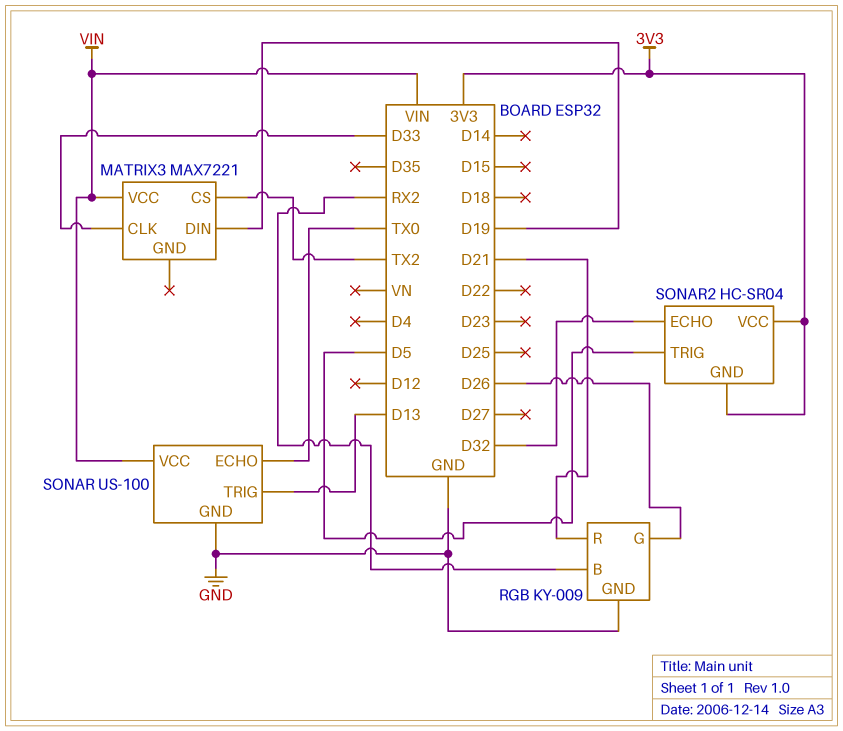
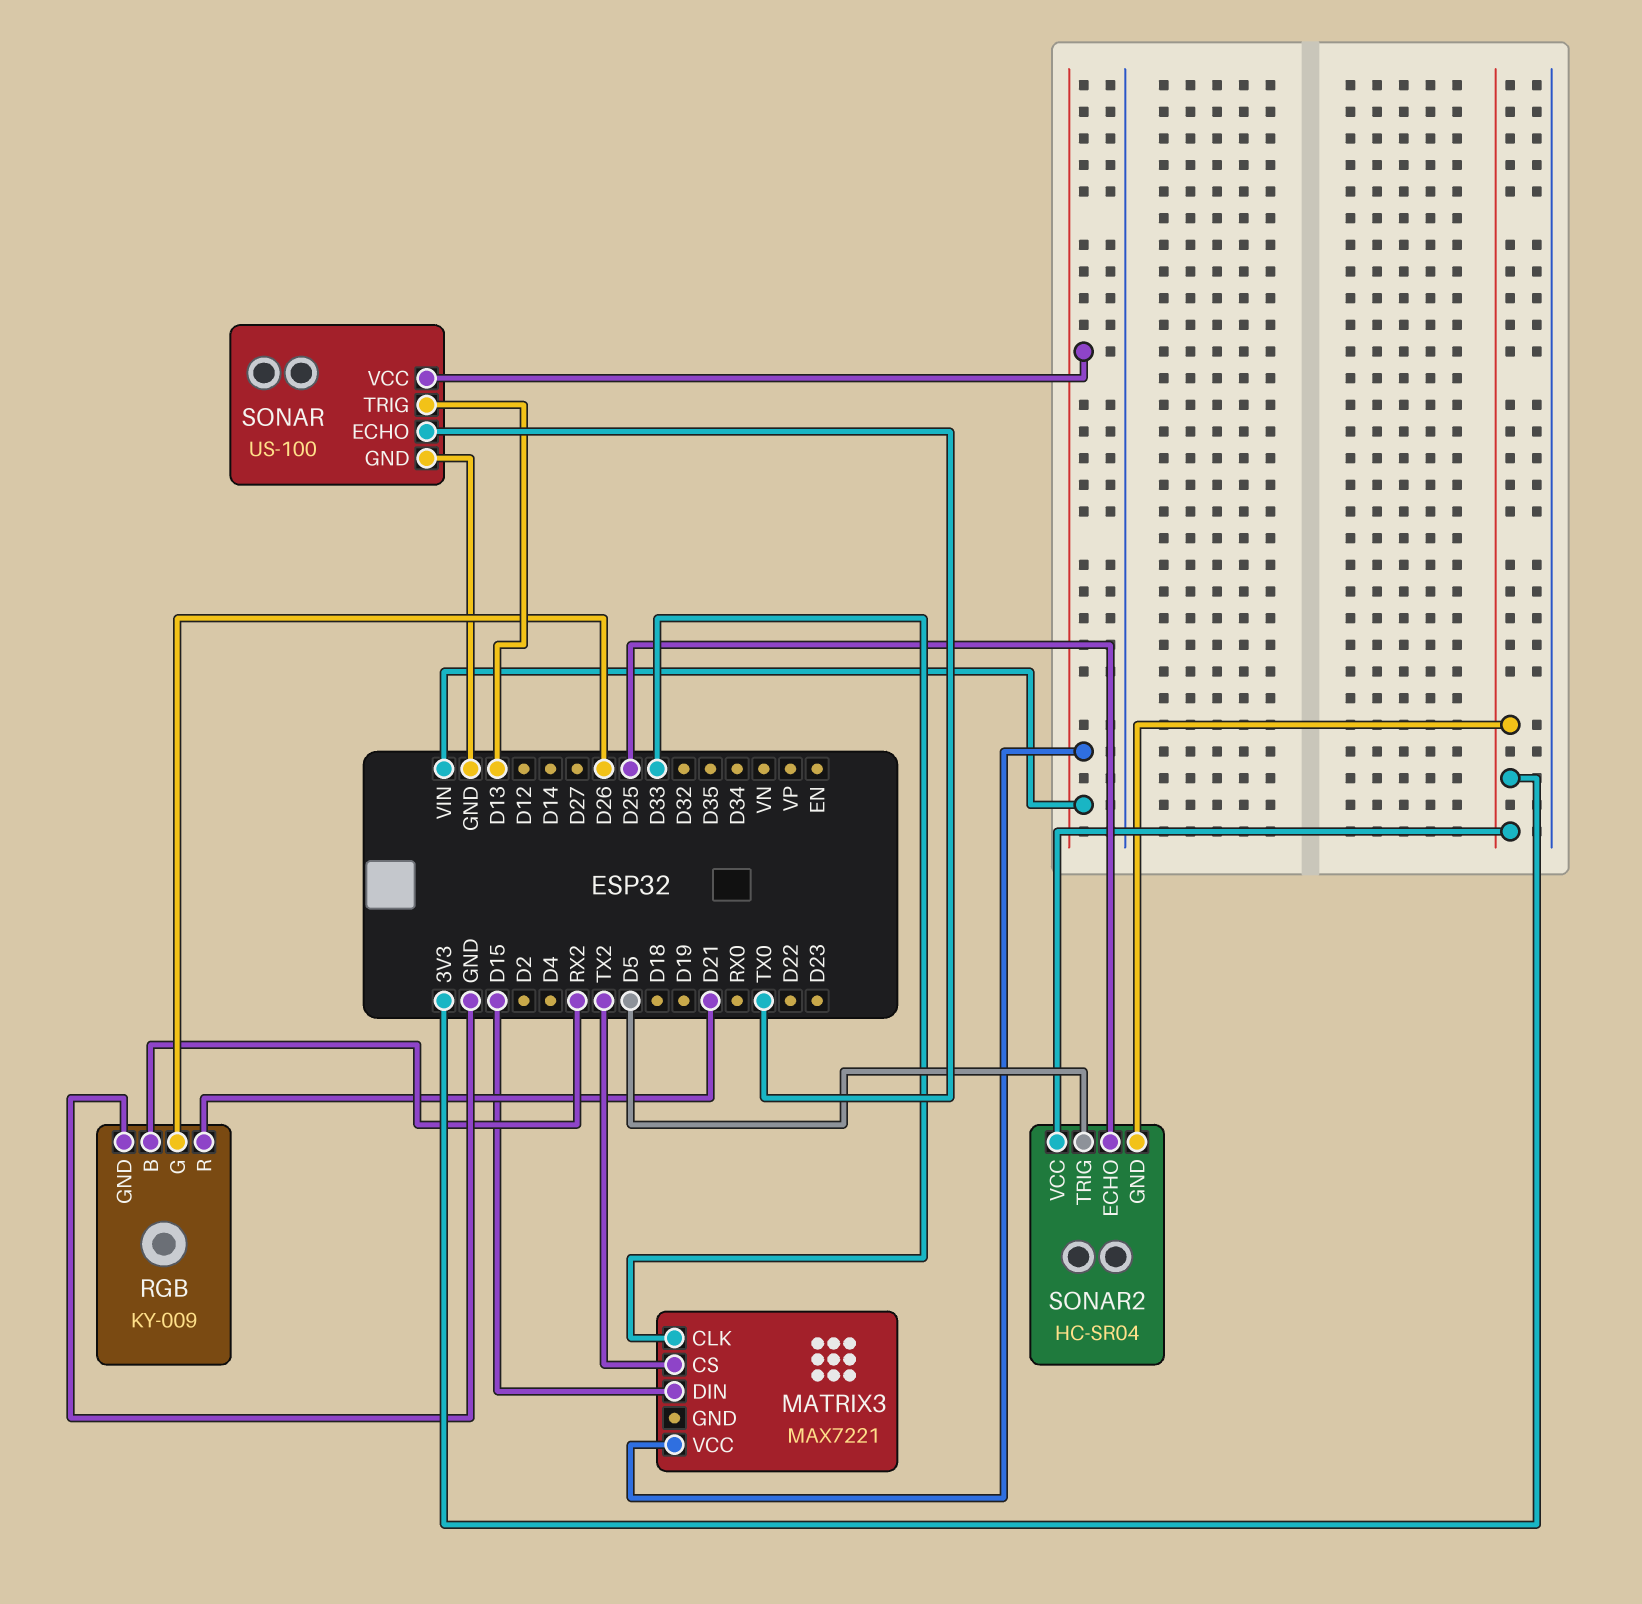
MATRIX3 pin DIN: D19 -> D15
SONAR2 pin ECHO: D32 -> D25

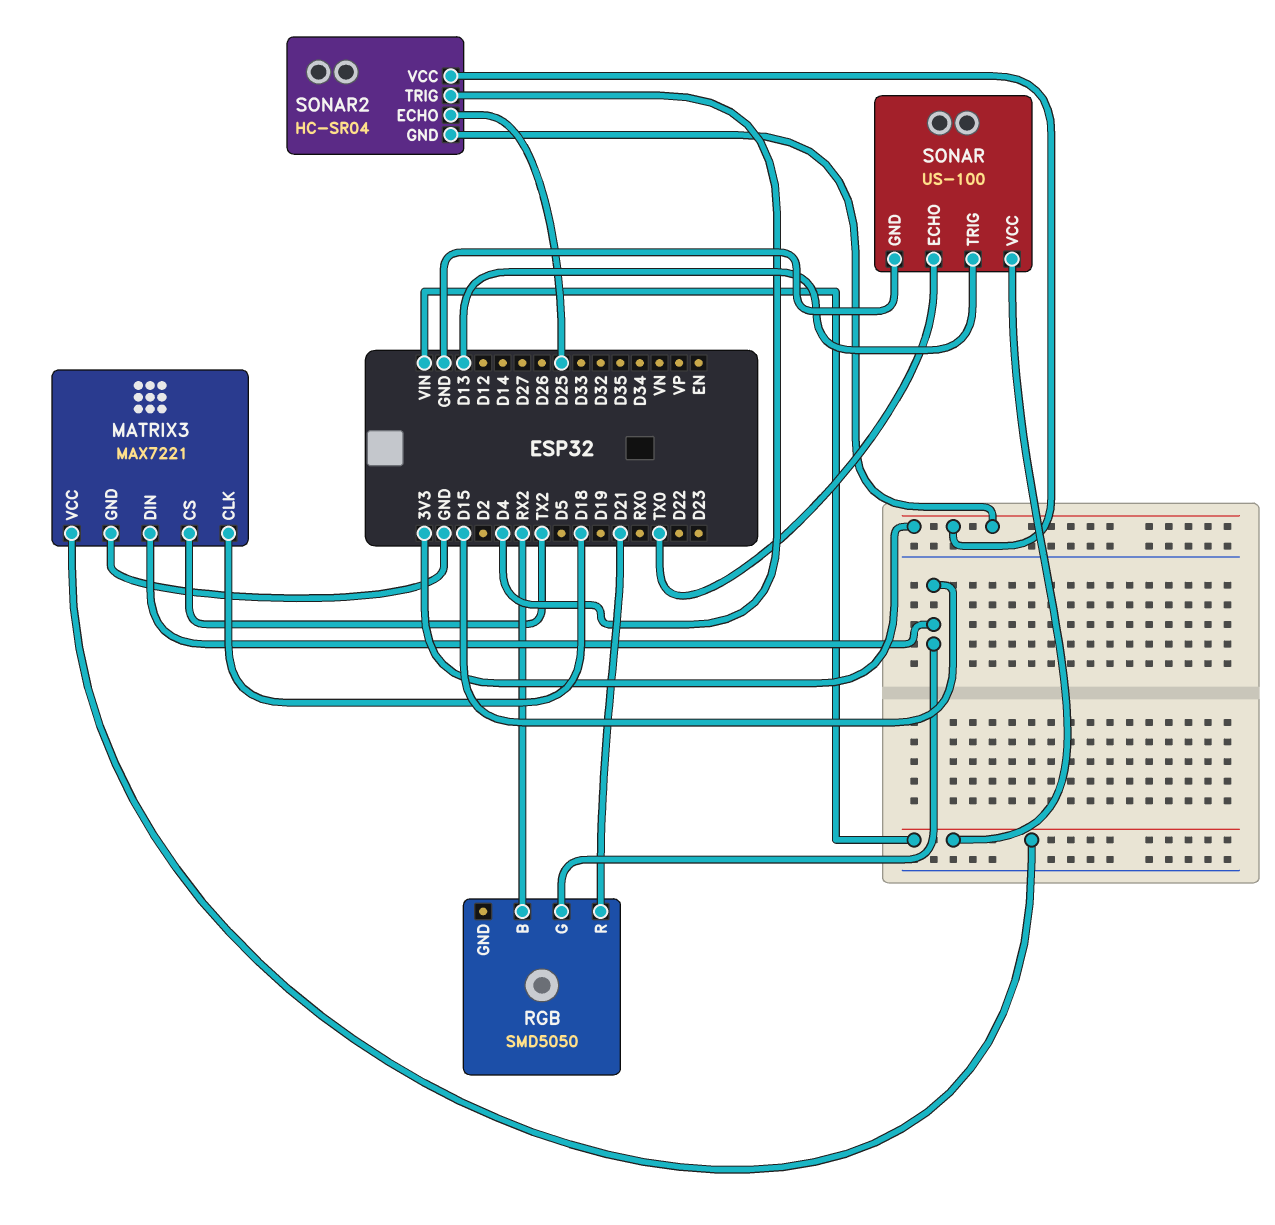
MATRIX3 pin CLK: D33 -> D18
MATRIX3 pin GND: none -> GND
RGB: KY-009 -> SMD5050
RGB pin G: D26 -> D15
RGB pin GND: GND -> none
SONAR2 pin TRIG: D5 -> D4

